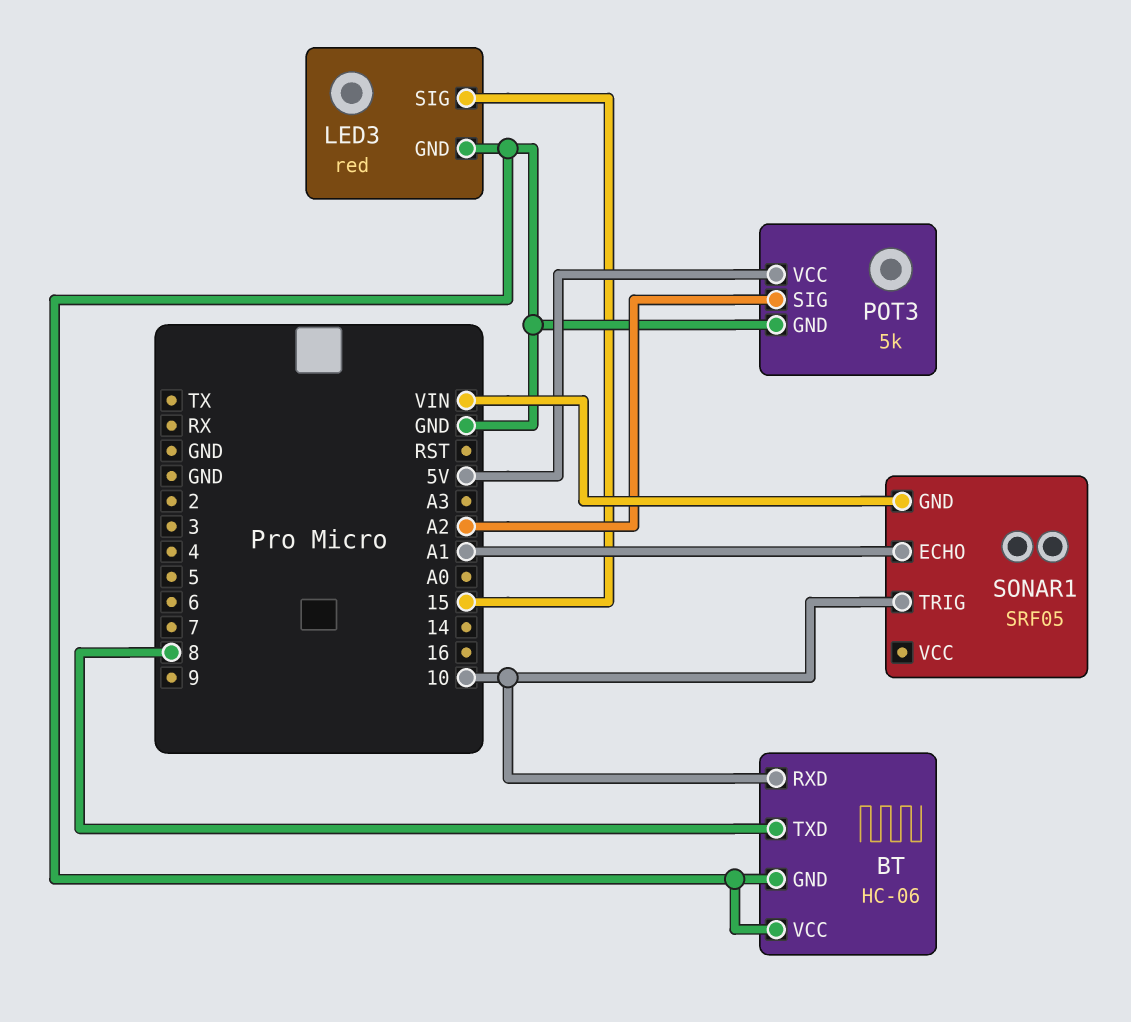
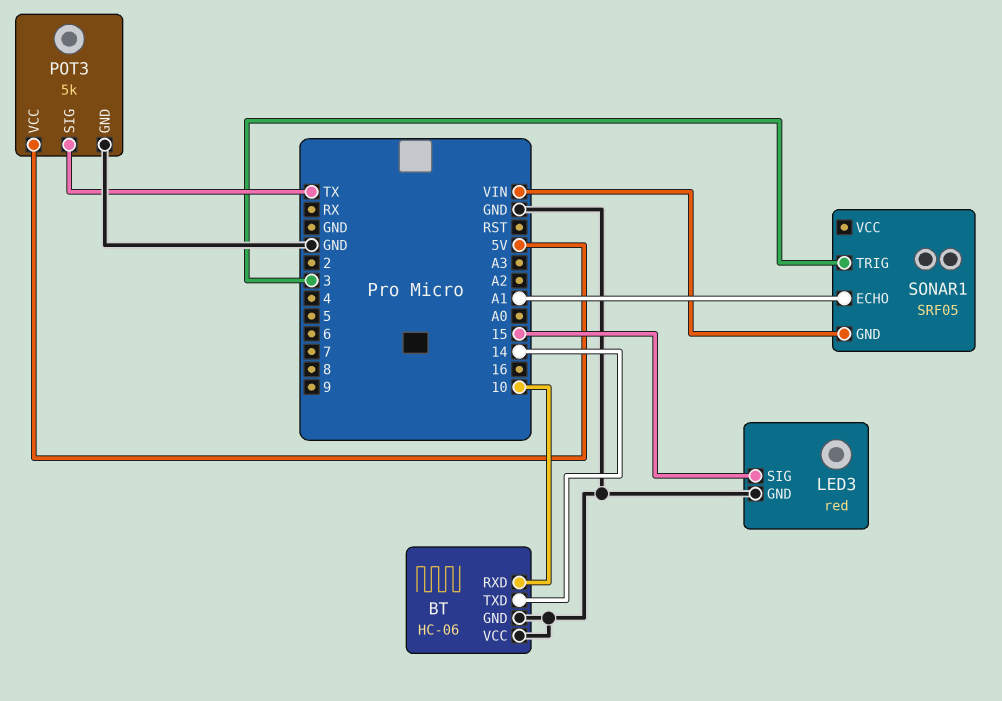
BT pin TXD: 8 -> 14
POT3 pin SIG: A2 -> TX
SONAR1 pin TRIG: 10 -> 3

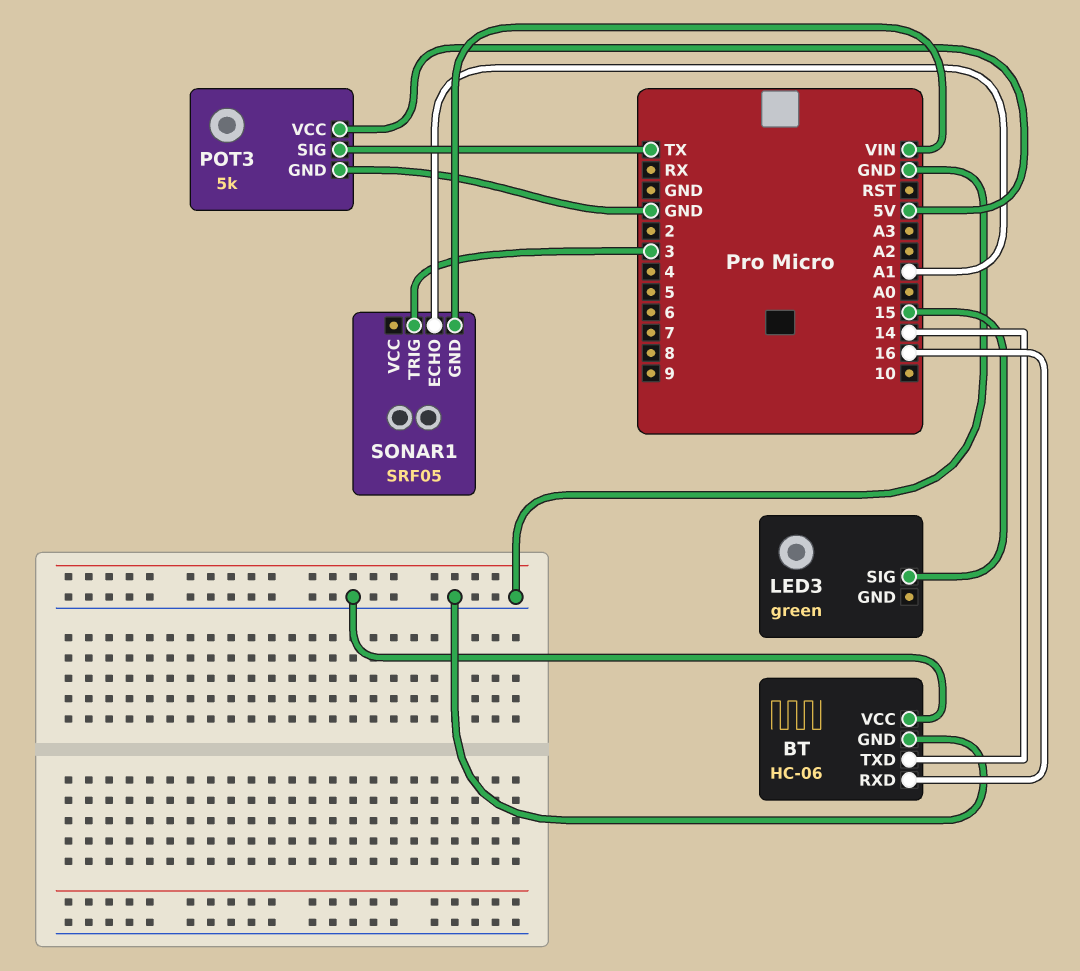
BT pin RXD: 10 -> 16
LED3: red -> green
LED3 pin GND: GND -> none

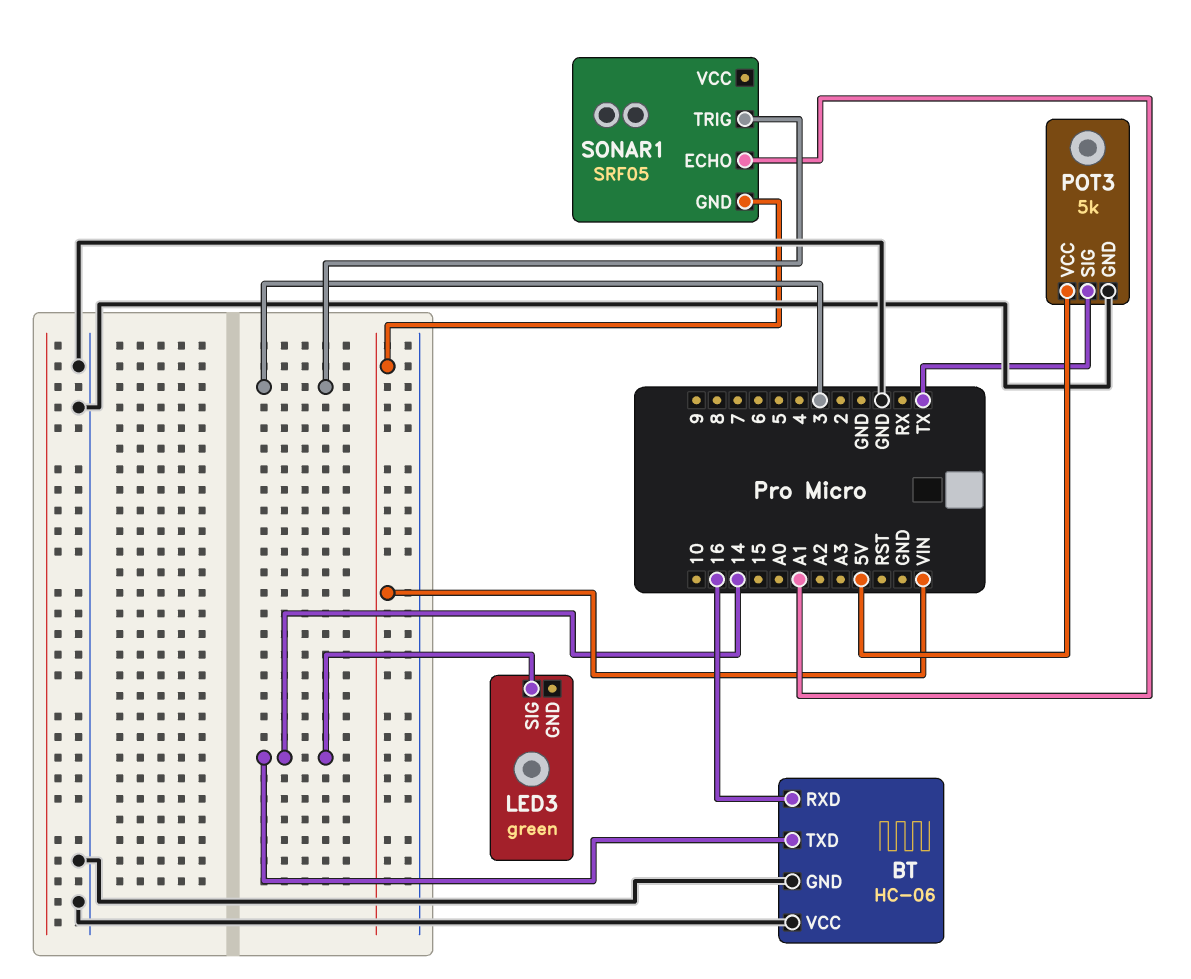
LED3 pin SIG: 15 -> 14

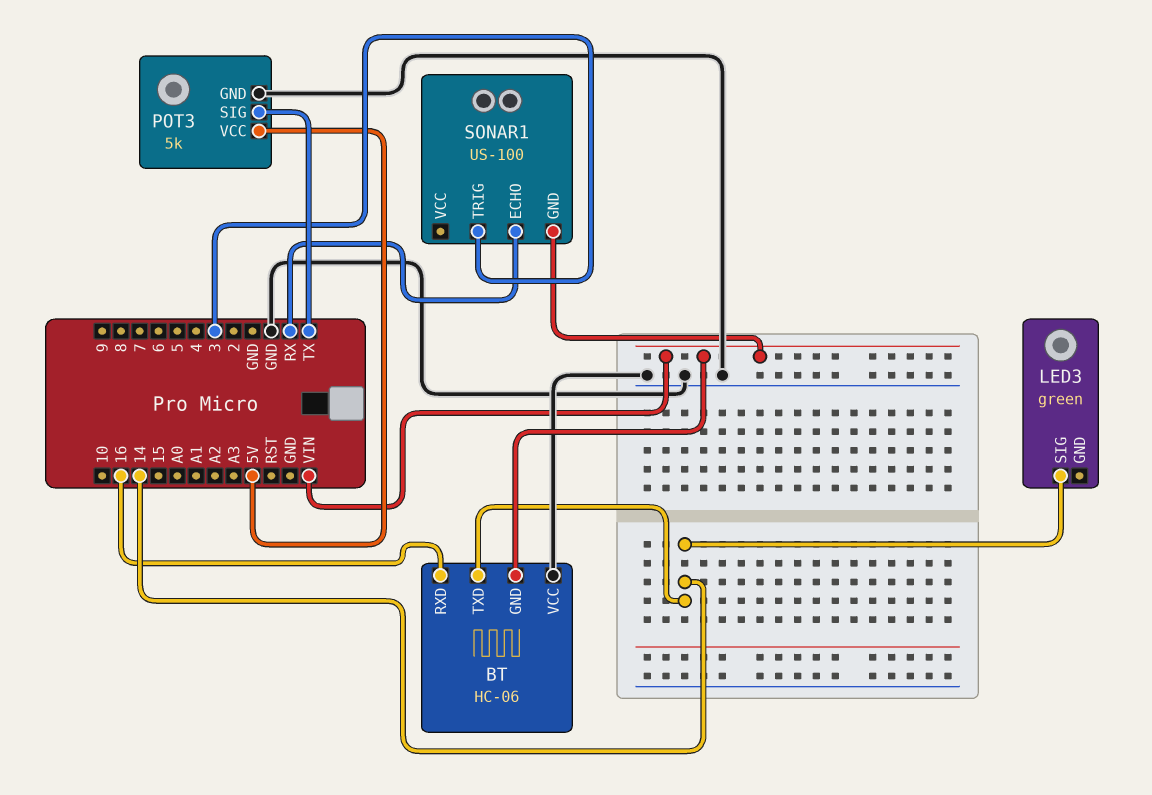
BT pin GND: GND -> VIN
SONAR1: SRF05 -> US-100
SONAR1 pin ECHO: A1 -> RX

